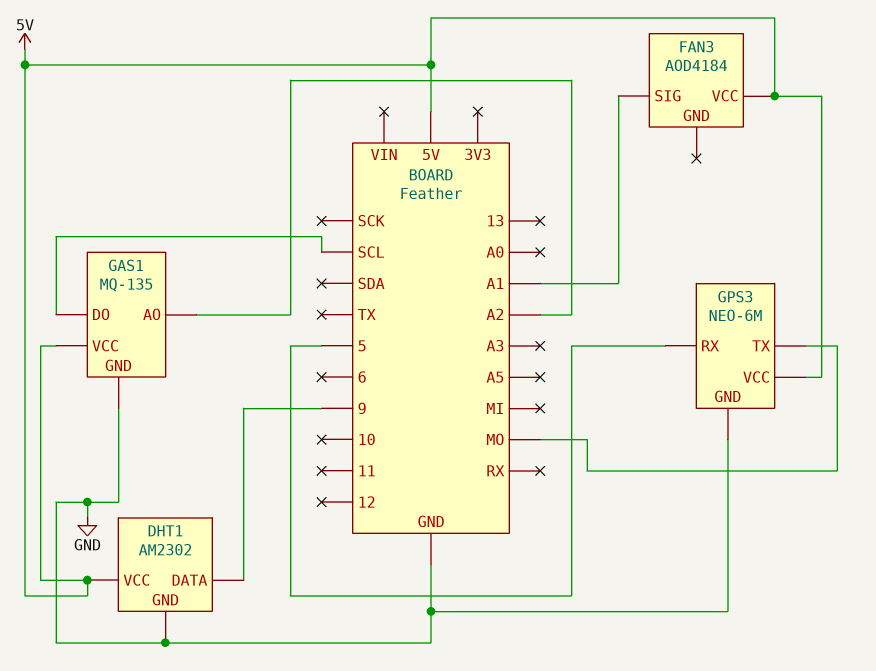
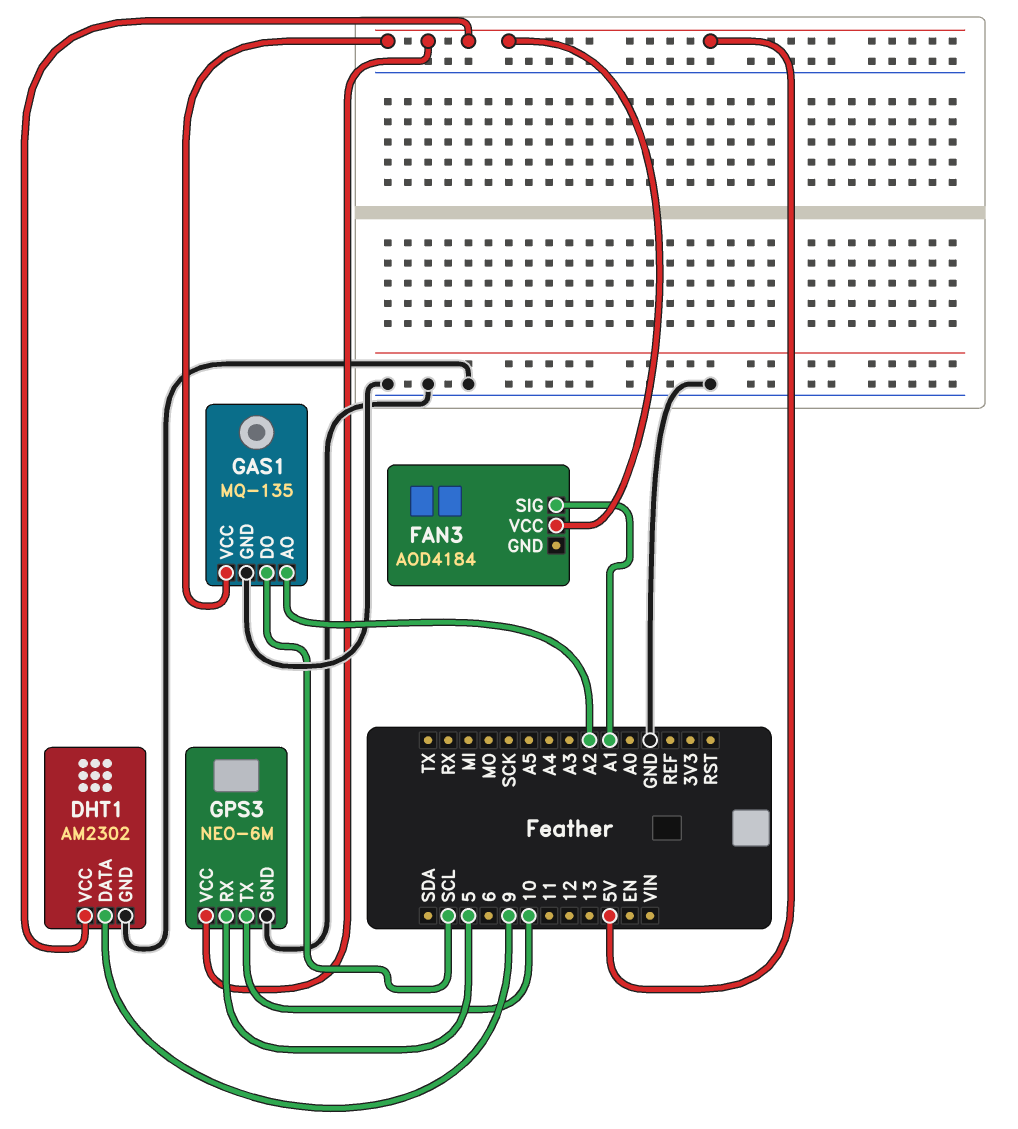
GPS3 pin TX: MO -> 10

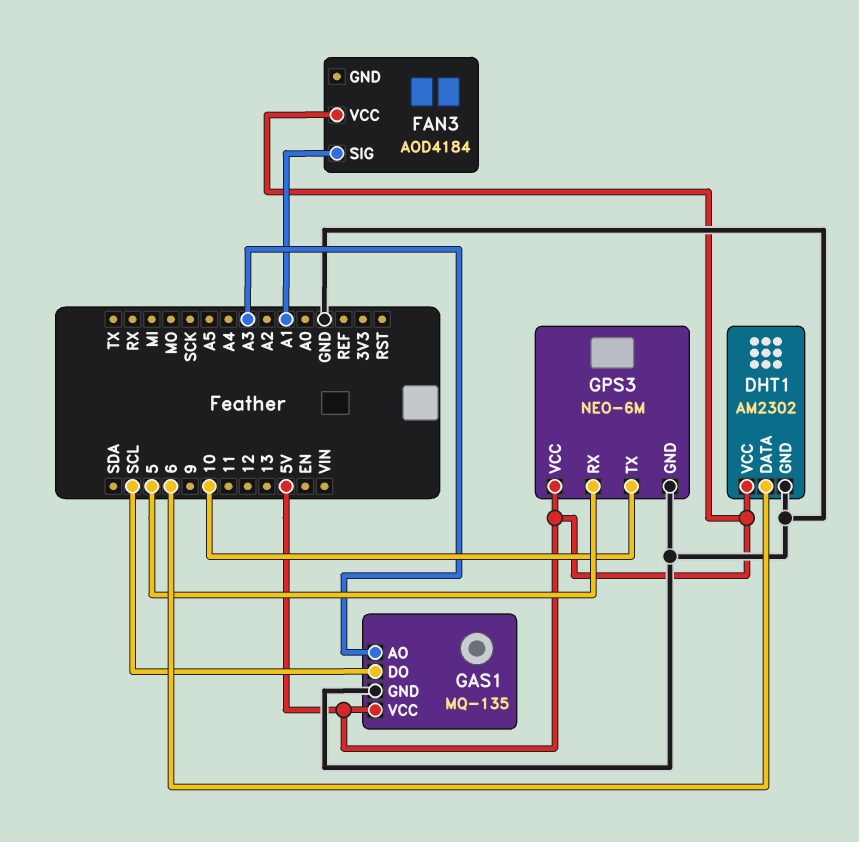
DHT1 pin DATA: 9 -> 6
GAS1 pin AO: A2 -> A3

